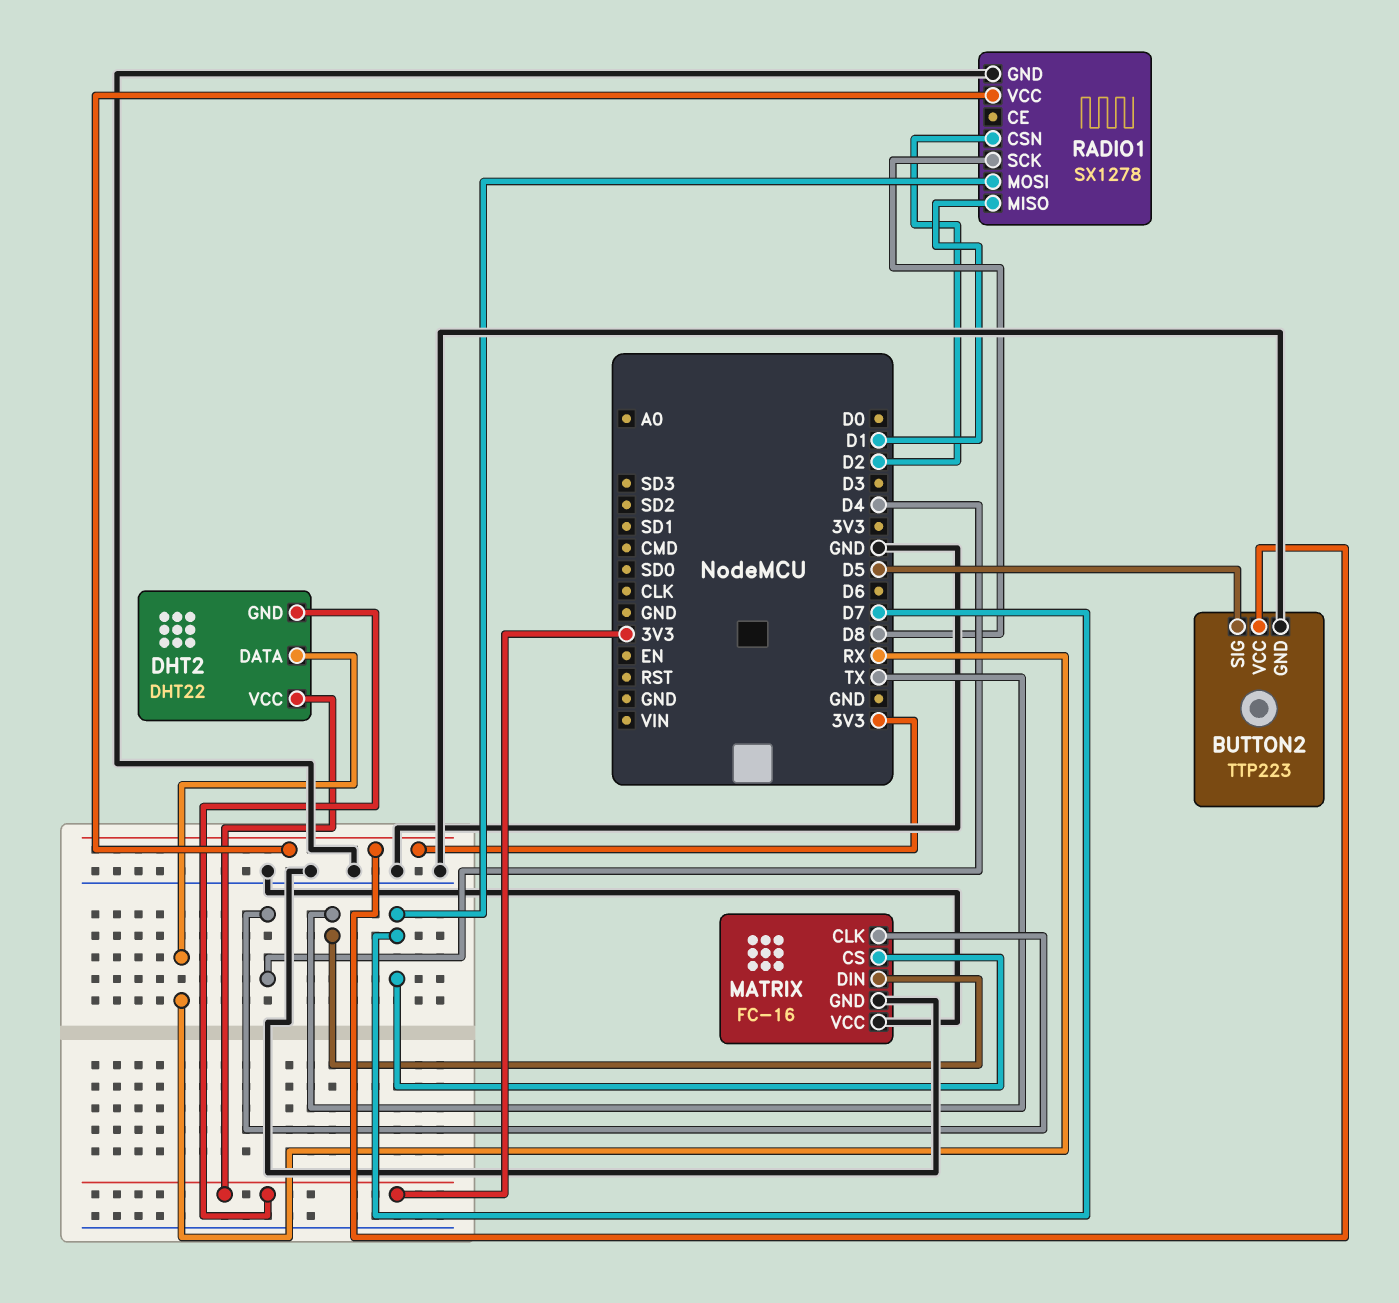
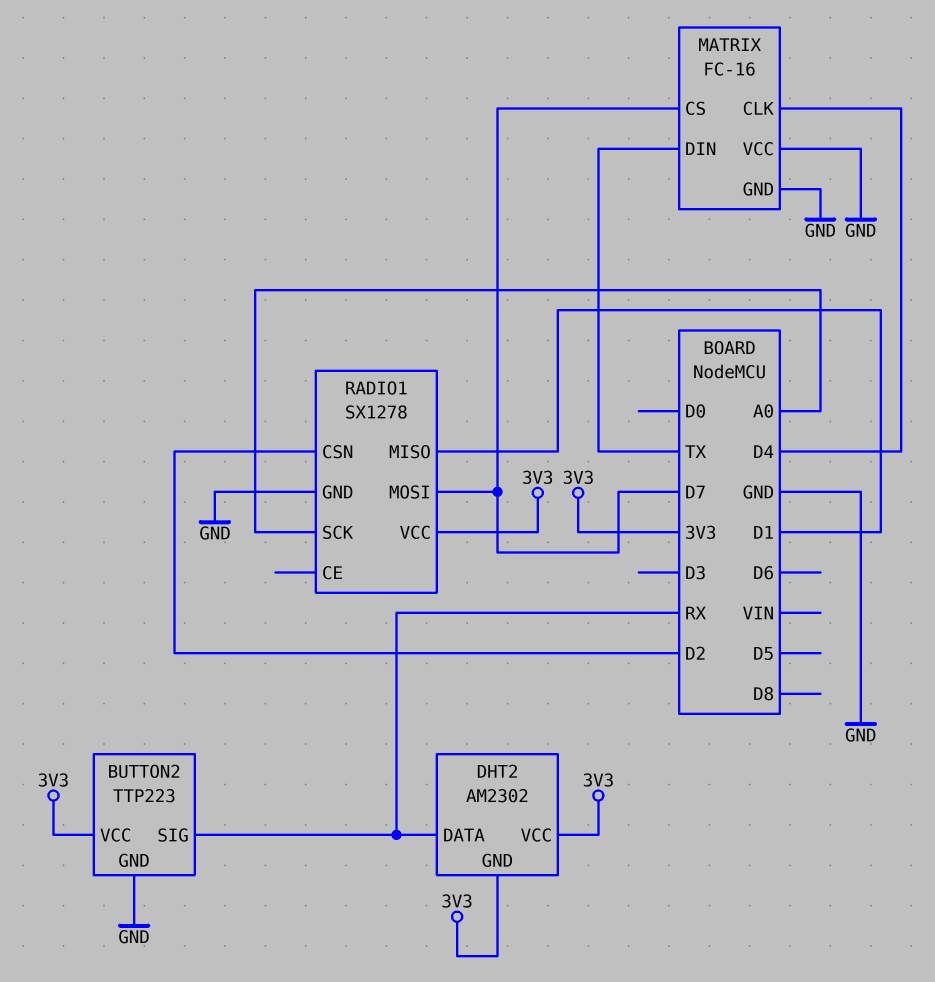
BUTTON2 pin SIG: D5 -> RX
DHT2: DHT22 -> AM2302
RADIO1 pin SCK: D8 -> A0

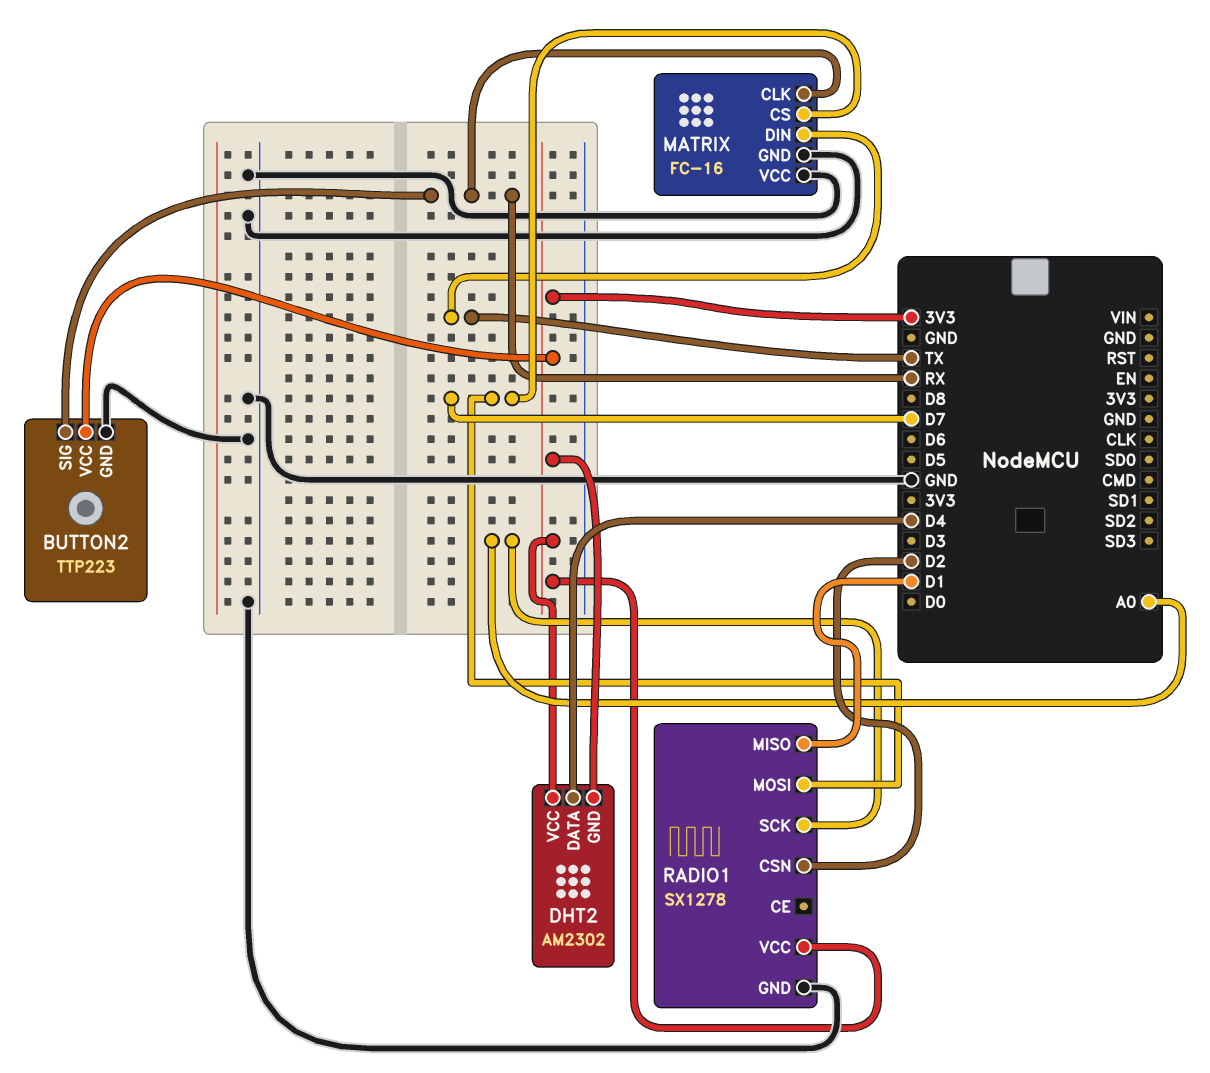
DHT2 pin DATA: RX -> D4
MATRIX pin CLK: D4 -> RX

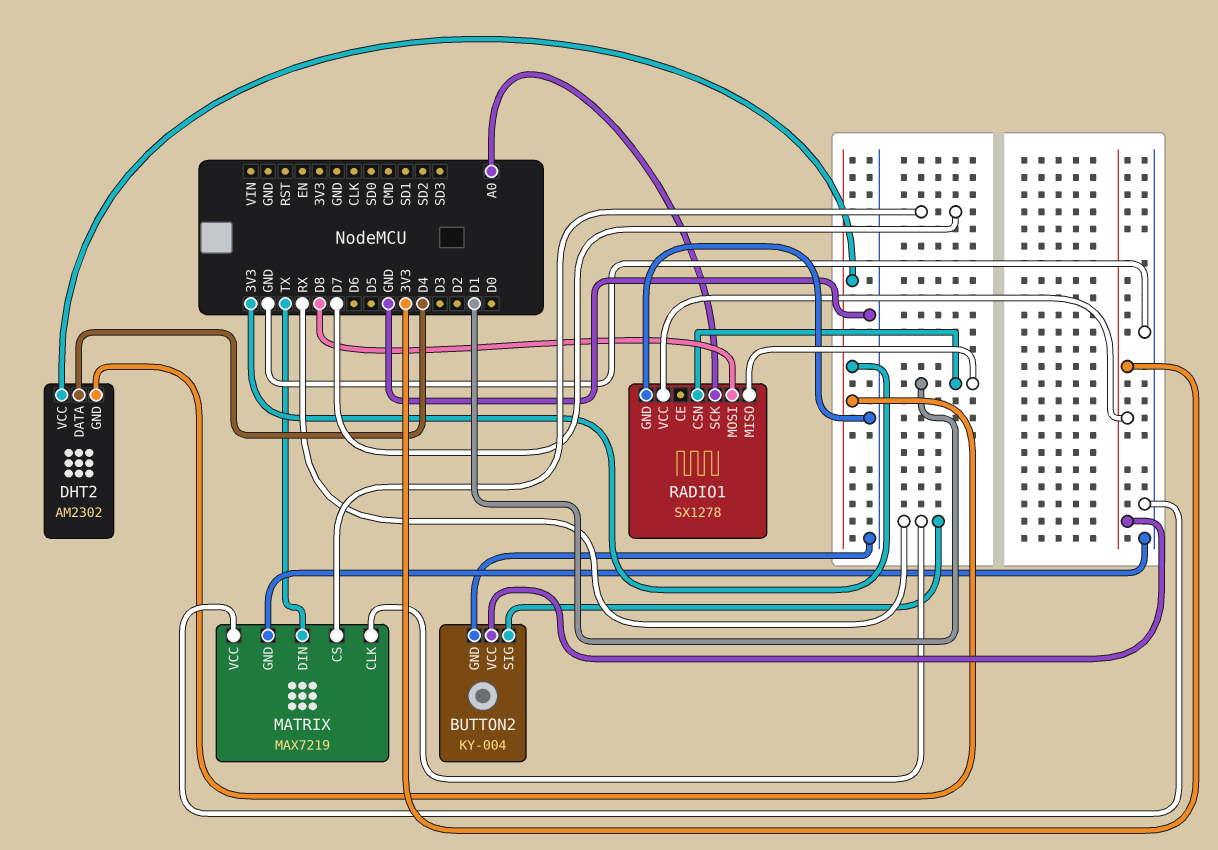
BUTTON2: TTP223 -> KY-004
MATRIX: FC-16 -> MAX7219
RADIO1 pin CSN: D2 -> D1
RADIO1 pin MOSI: D7 -> D8

